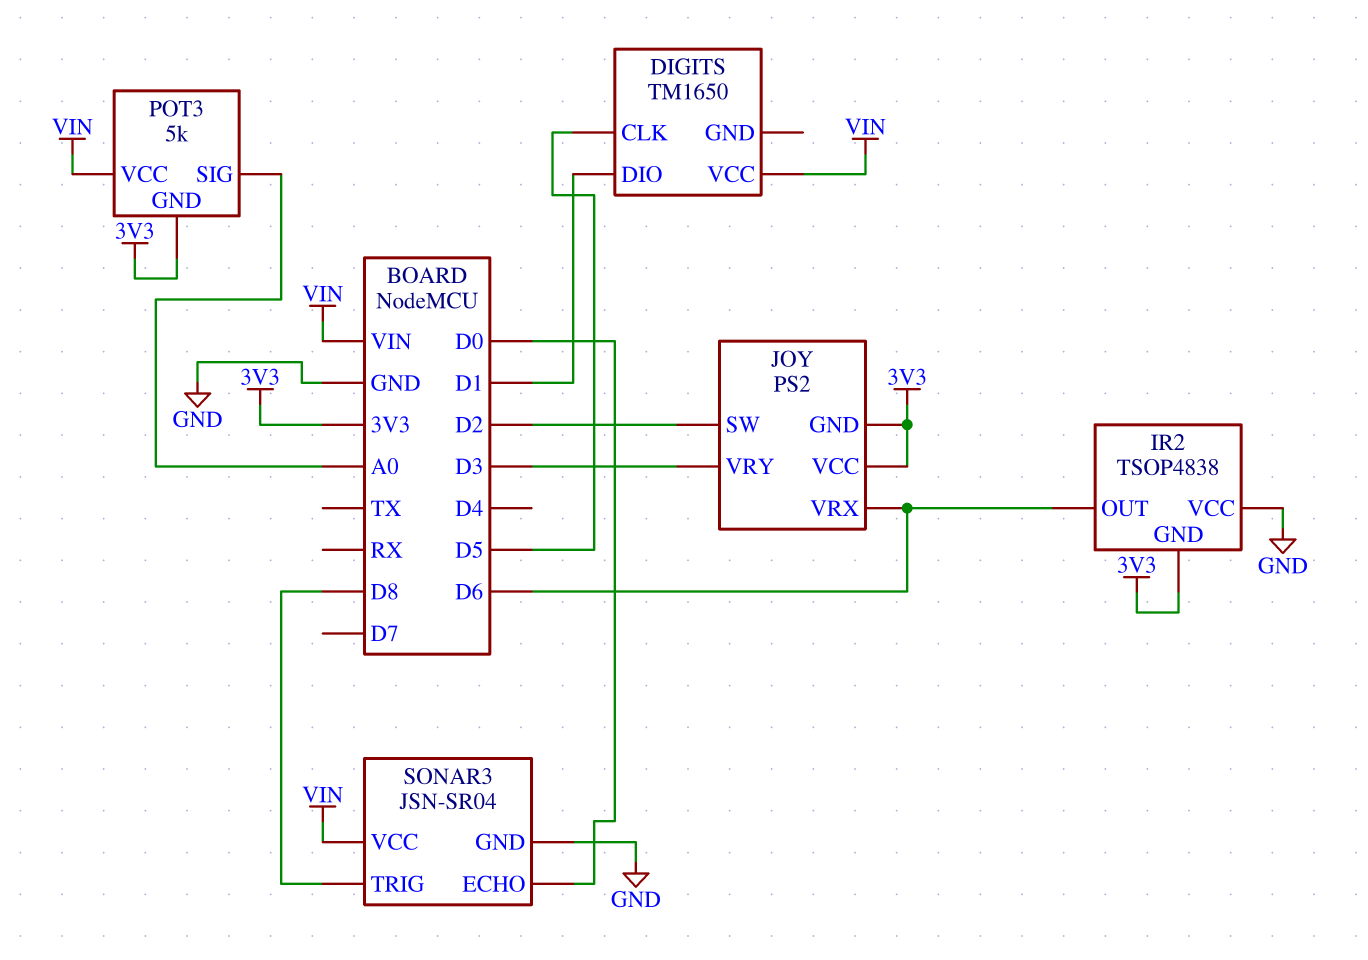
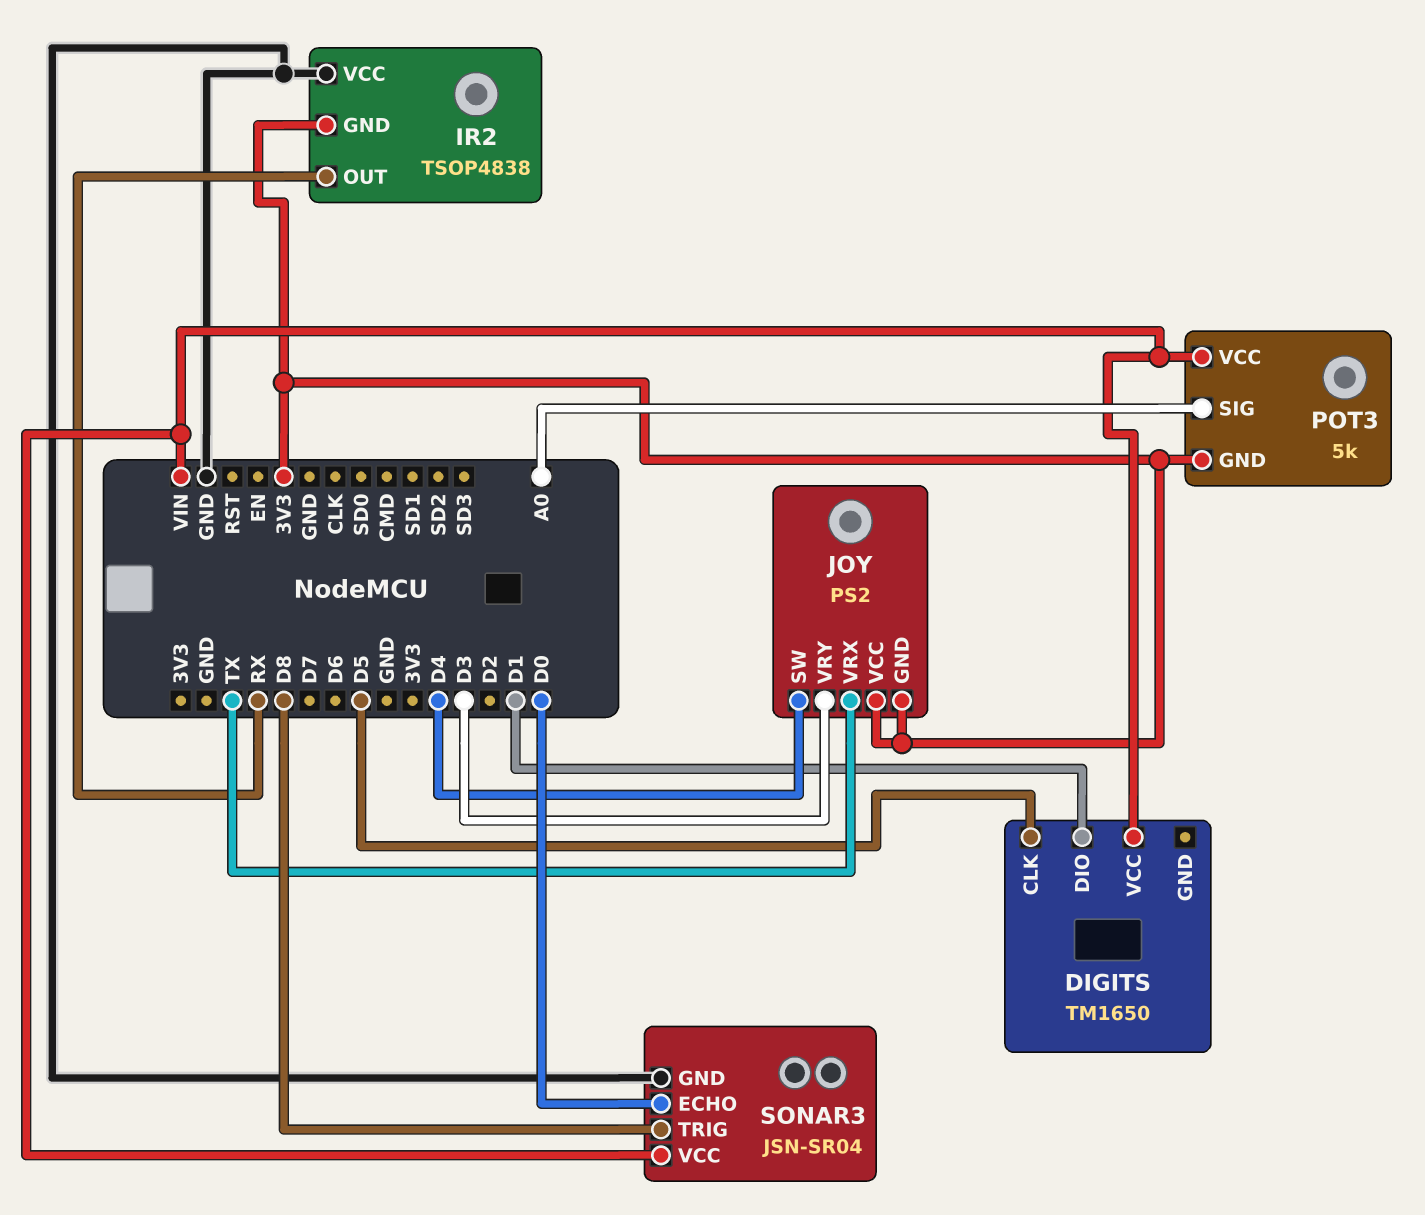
IR2 pin OUT: D6 -> RX
JOY pin SW: D2 -> D4
JOY pin VRX: D6 -> TX

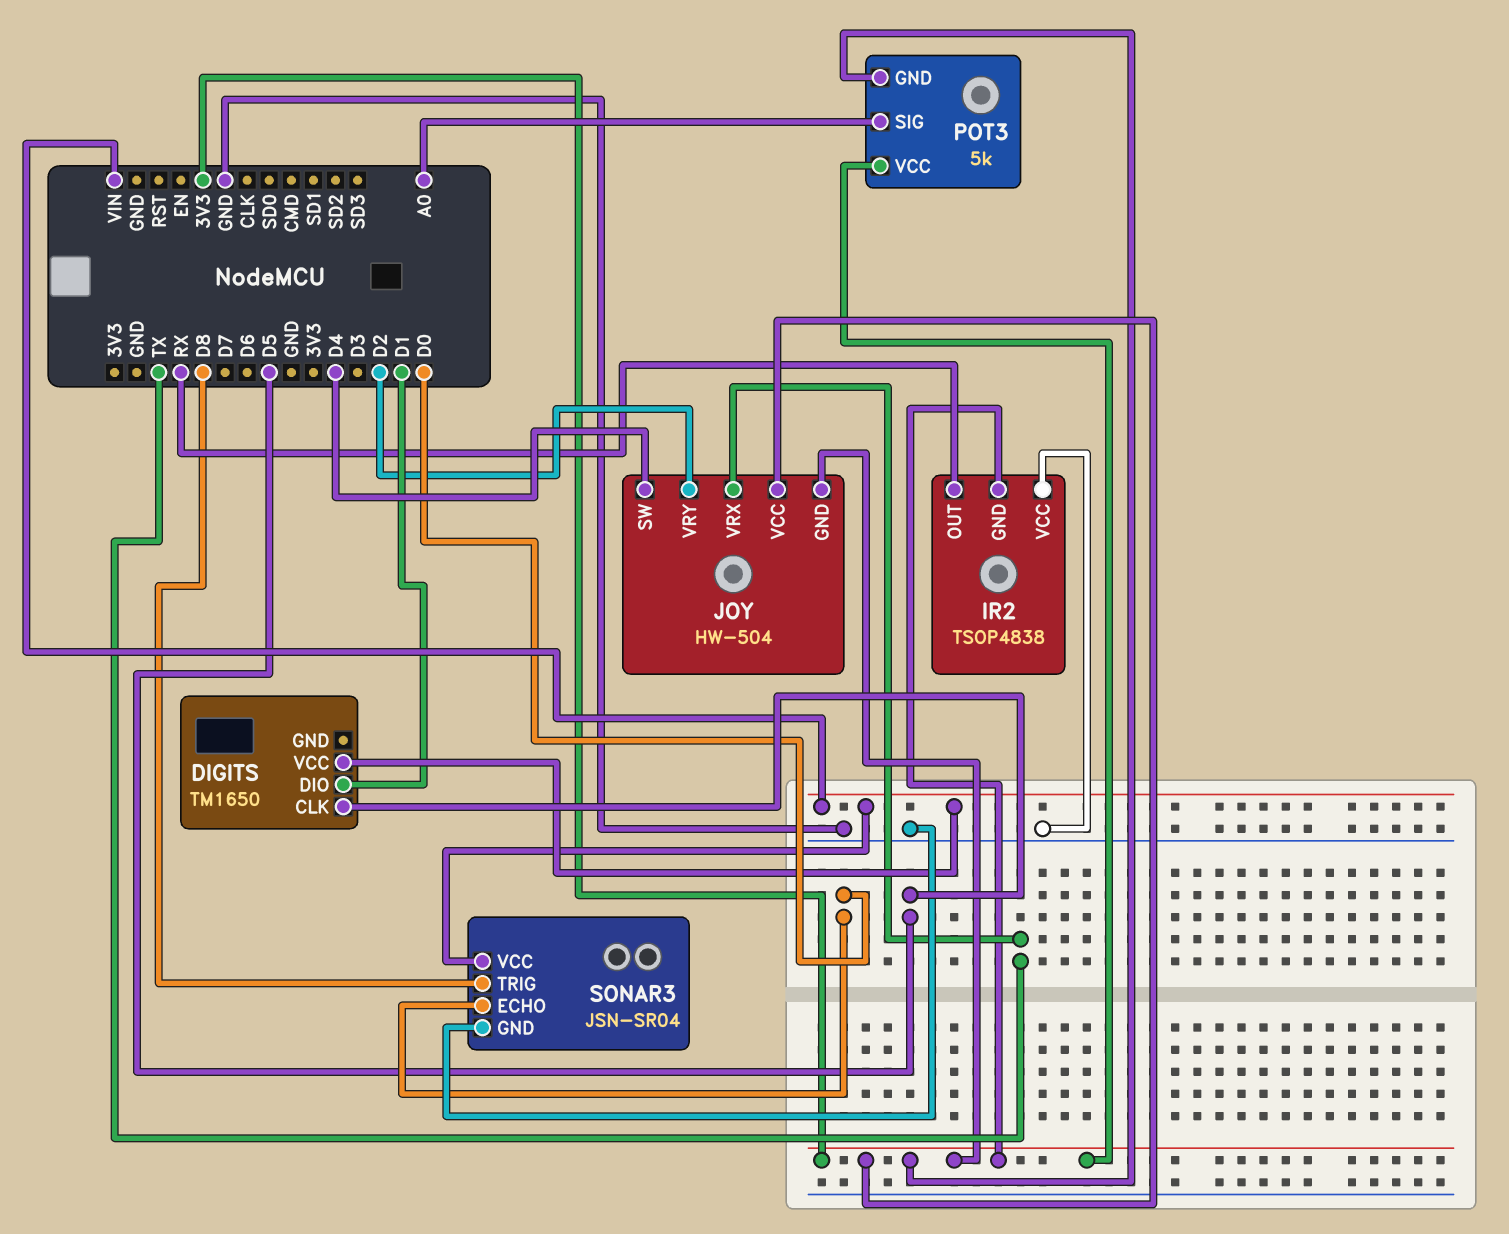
JOY: PS2 -> HW-504
JOY pin VRY: D3 -> D2
POT3 pin VCC: VIN -> 3V3

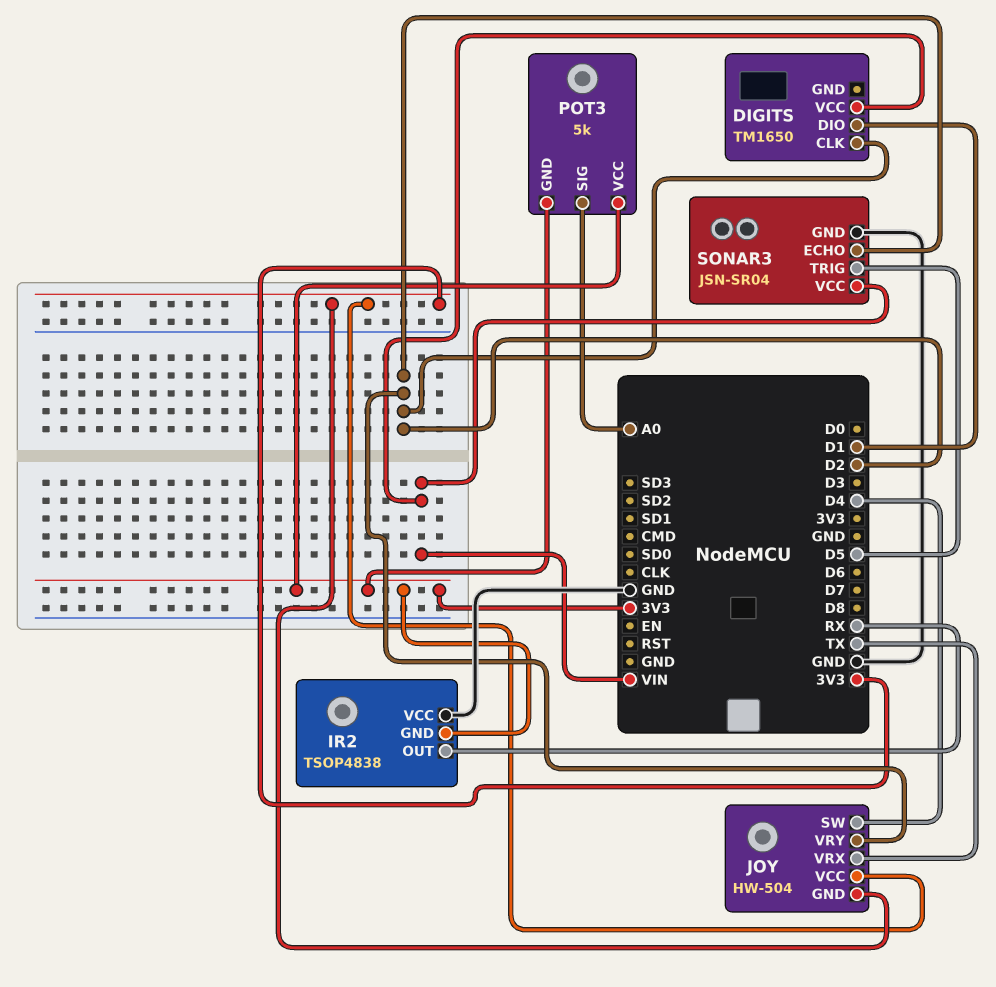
DIGITS pin CLK: D5 -> D2
SONAR3 pin ECHO: D0 -> D2
SONAR3 pin TRIG: D8 -> D5

